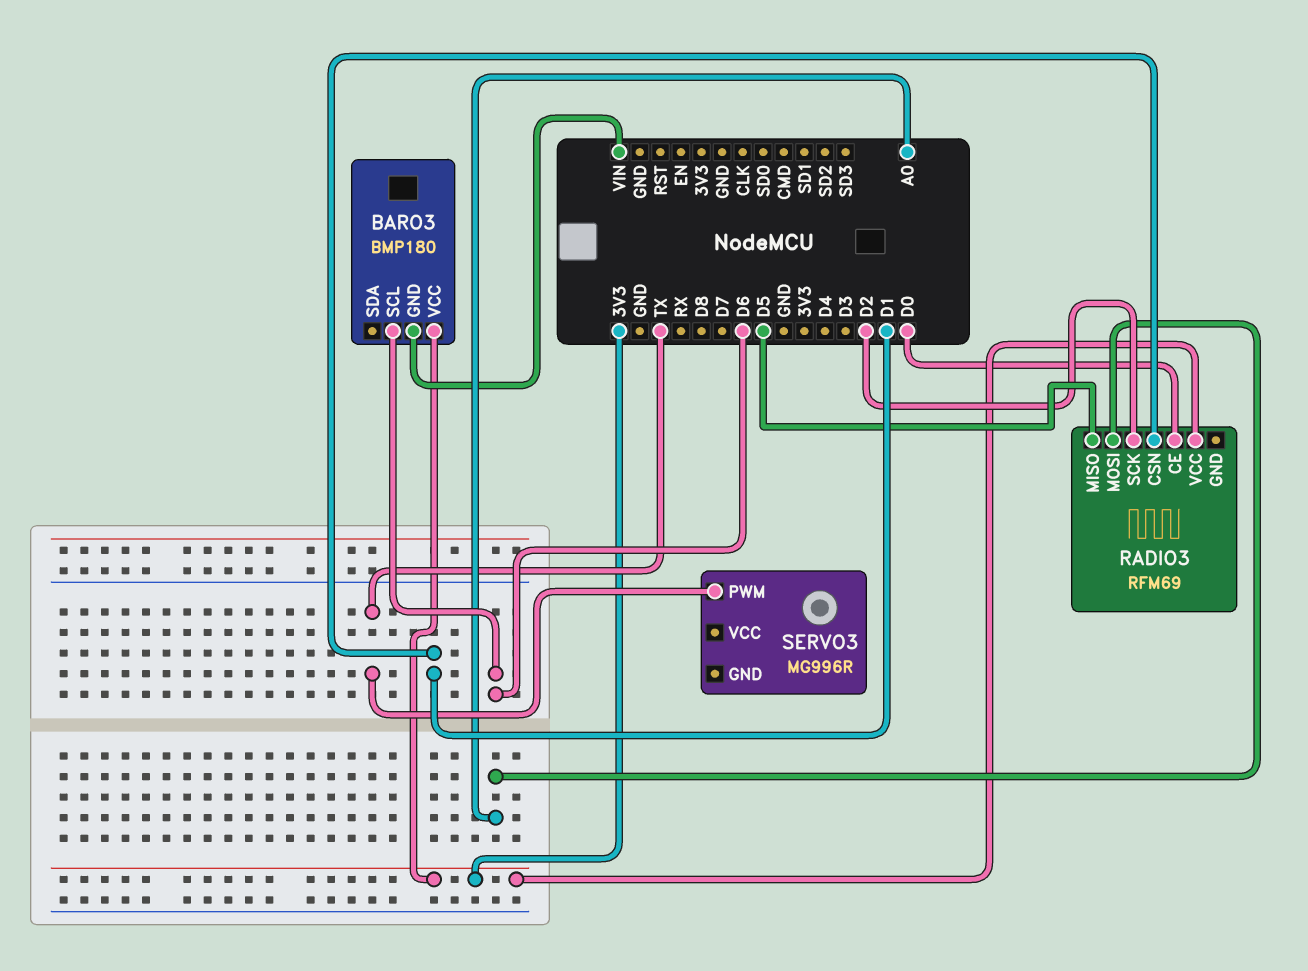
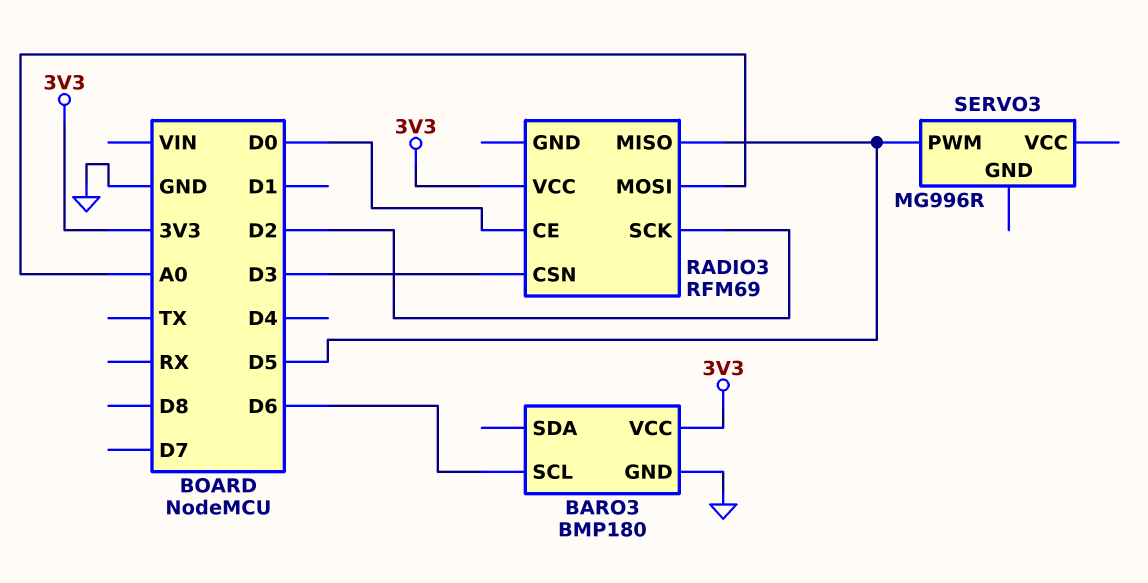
BARO3 pin GND: VIN -> GND
RADIO3 pin CSN: D1 -> D3
SERVO3 pin PWM: TX -> D5

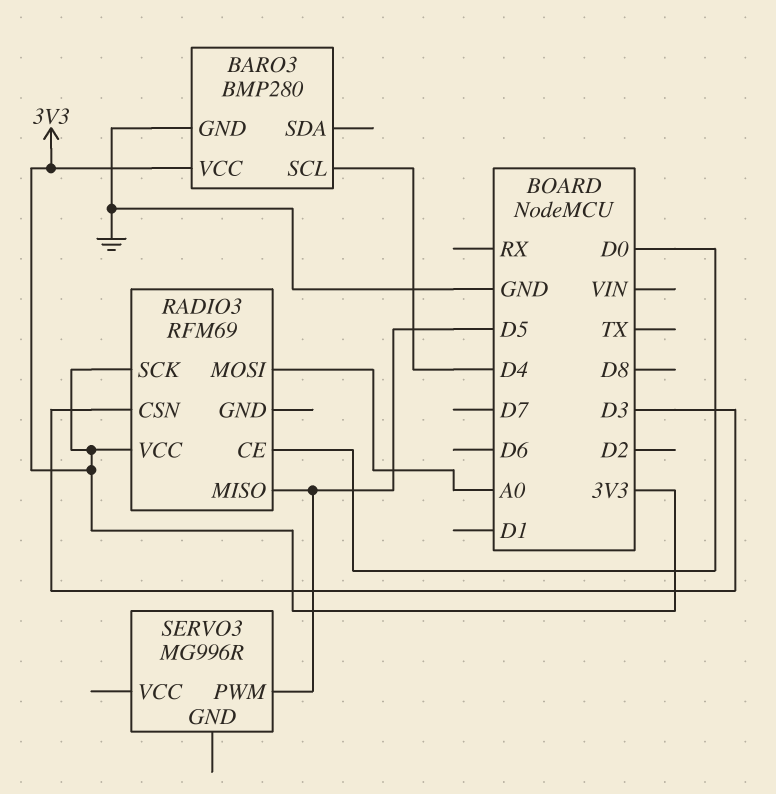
BARO3: BMP180 -> BMP280
BARO3 pin SCL: D6 -> D4
RADIO3 pin SCK: D2 -> 3V3

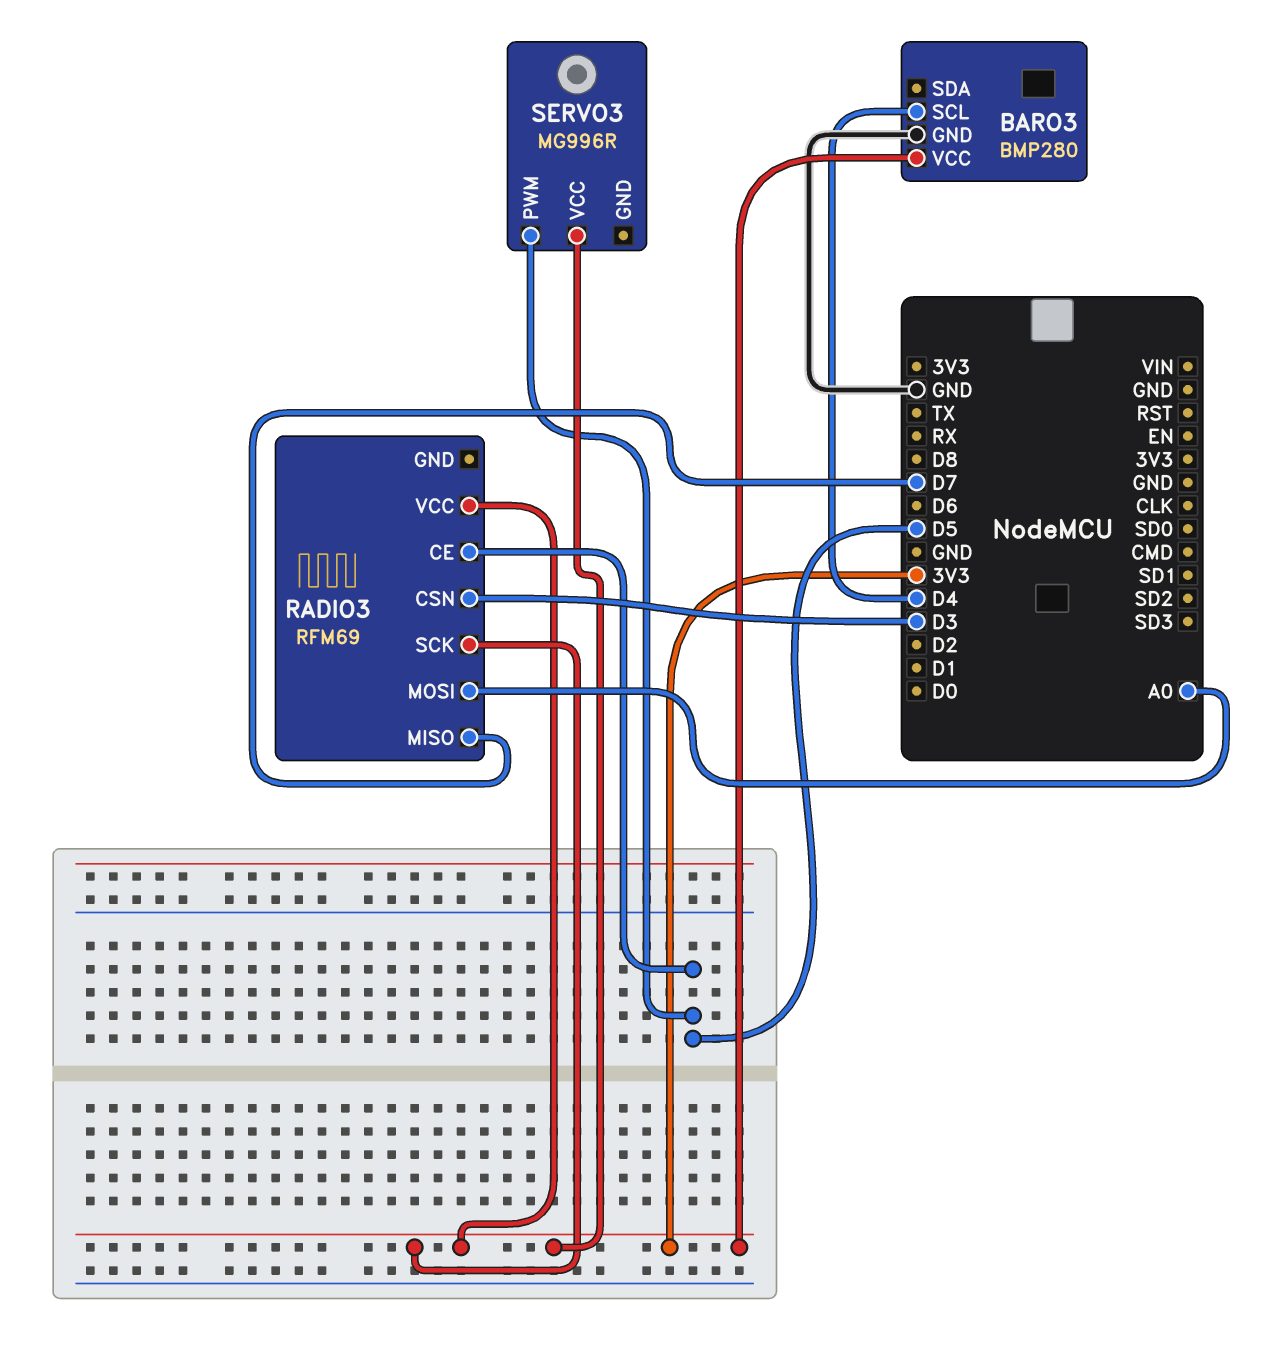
RADIO3 pin CE: D0 -> D5
RADIO3 pin MISO: D5 -> D7
SERVO3 pin VCC: none -> 3V3

